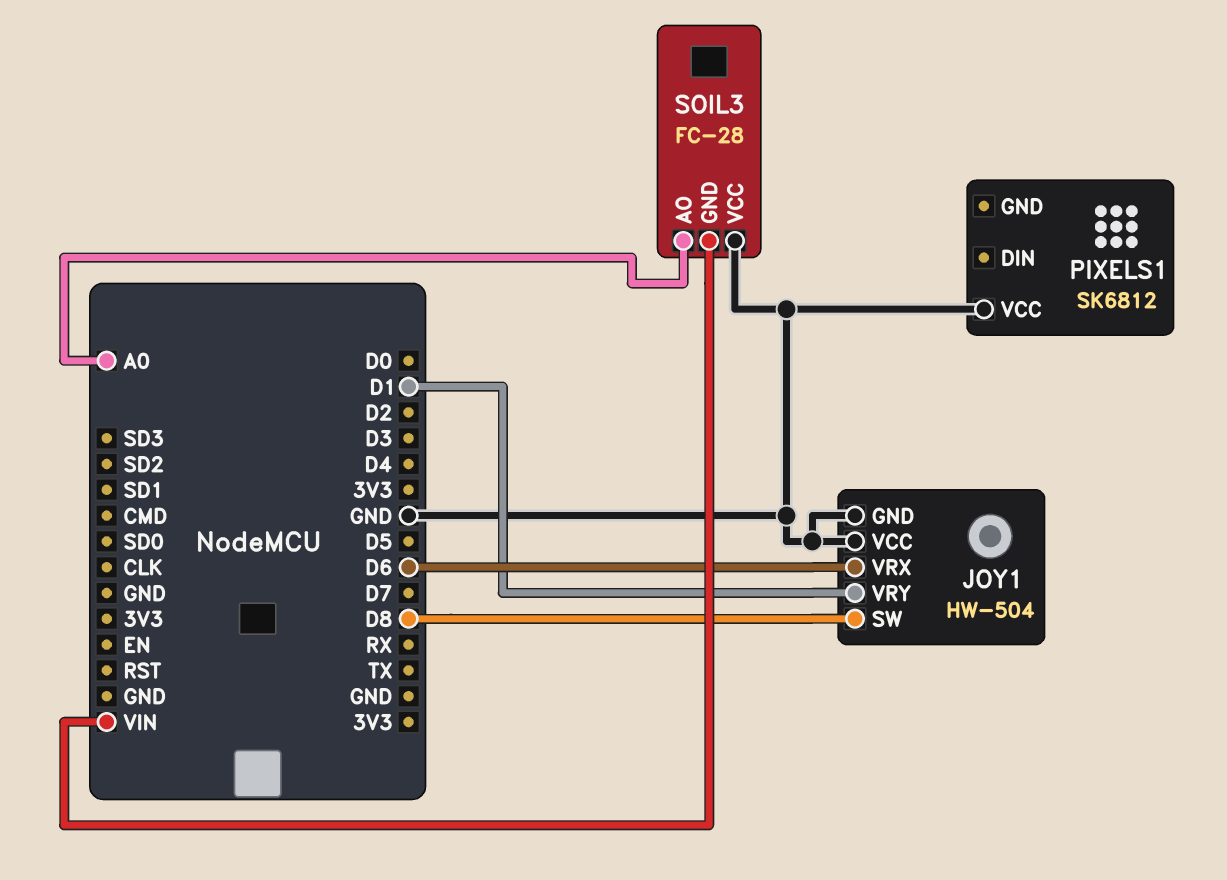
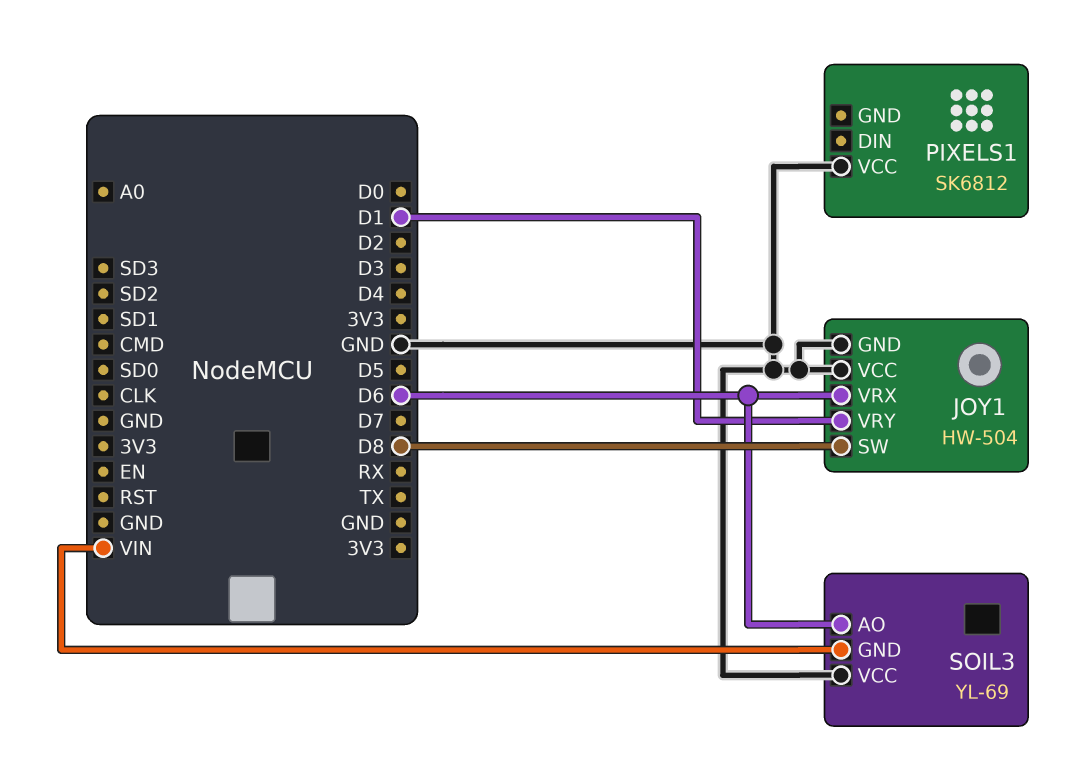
SOIL3: FC-28 -> YL-69
SOIL3 pin AO: A0 -> D6

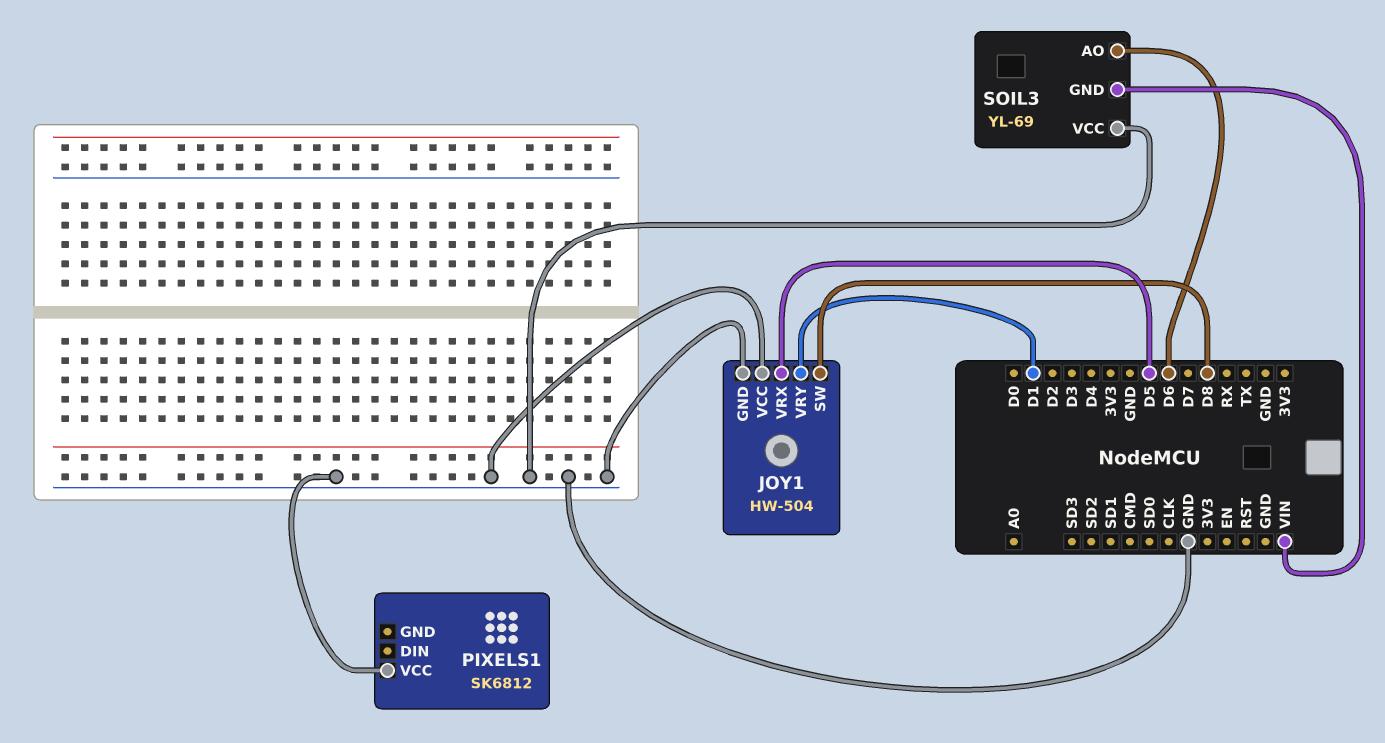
JOY1 pin VRX: D6 -> D5

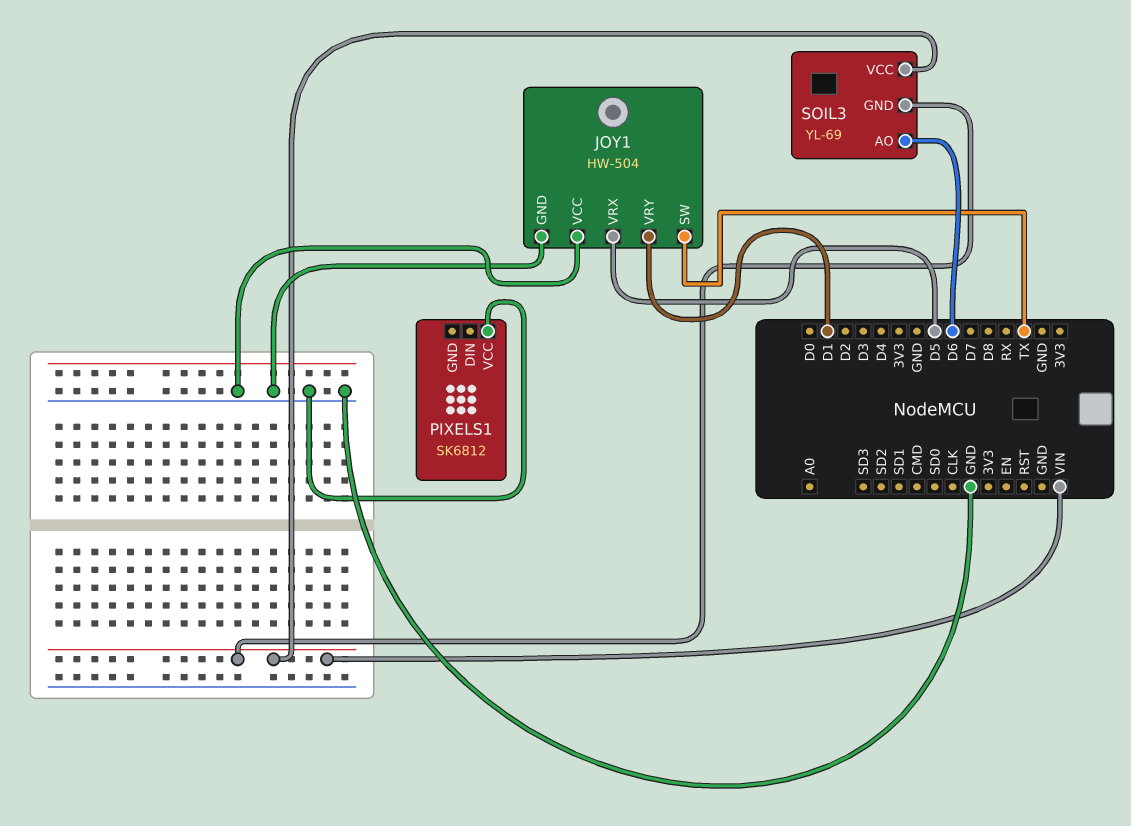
JOY1 pin SW: D8 -> TX
SOIL3 pin VCC: GND -> VIN

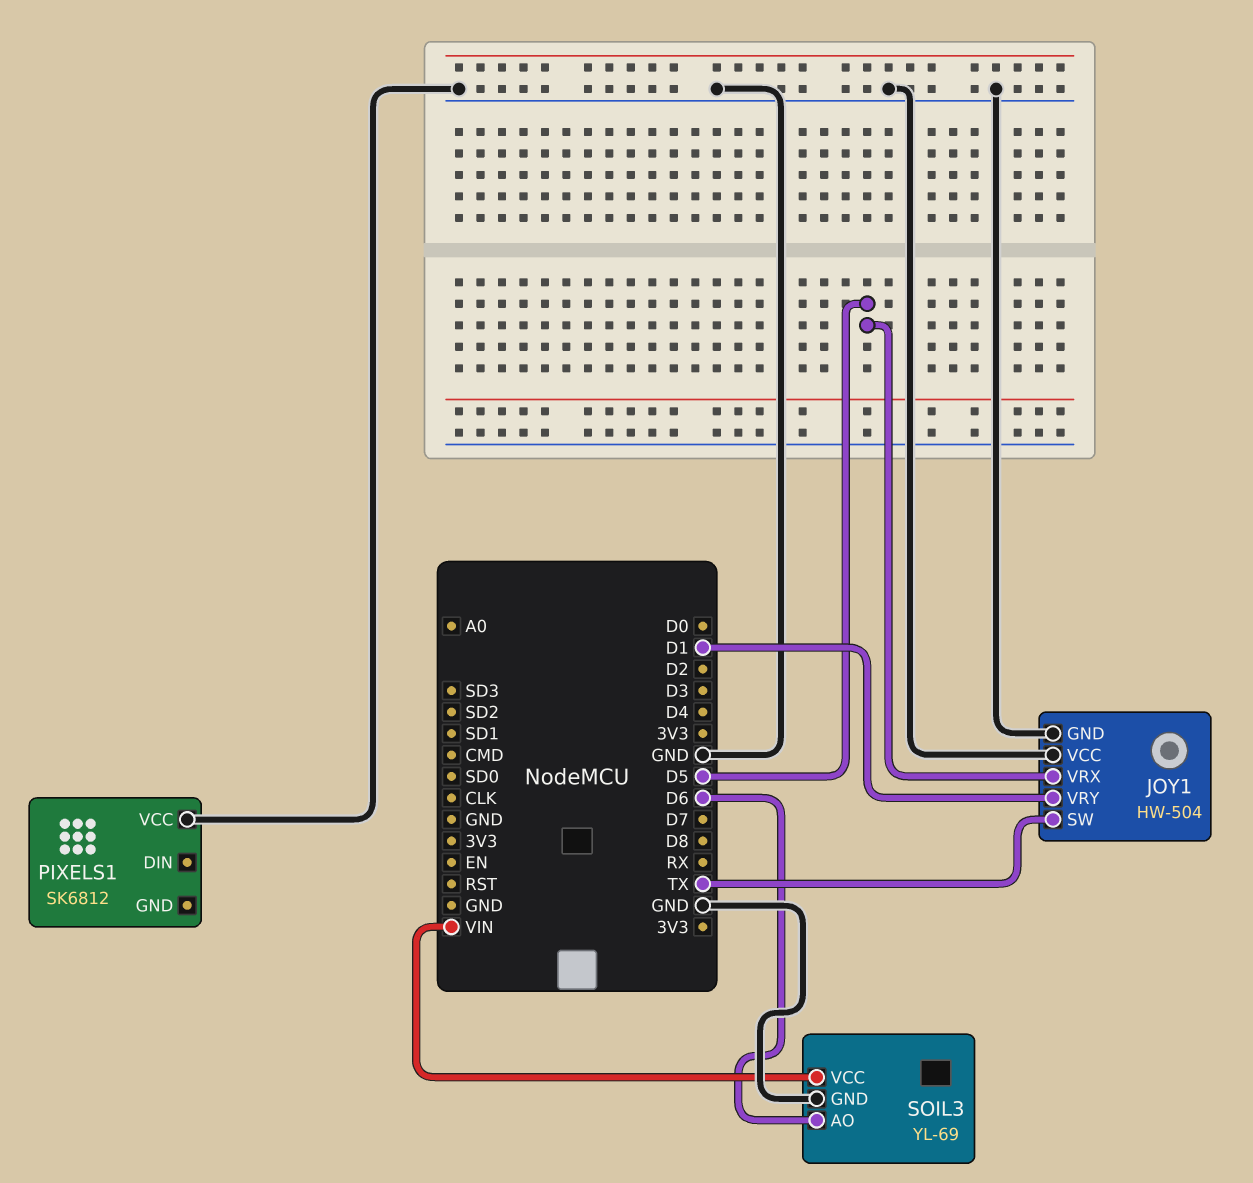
SOIL3 pin GND: VIN -> GND

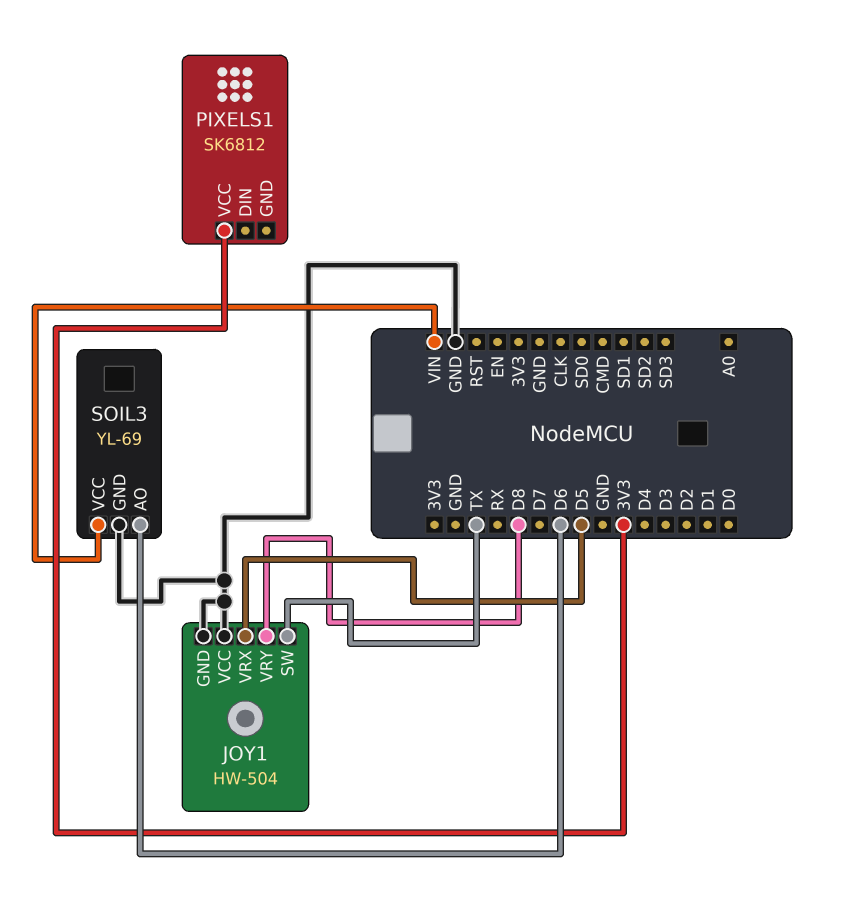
JOY1 pin VRY: D1 -> D8
PIXELS1 pin VCC: GND -> 3V3

